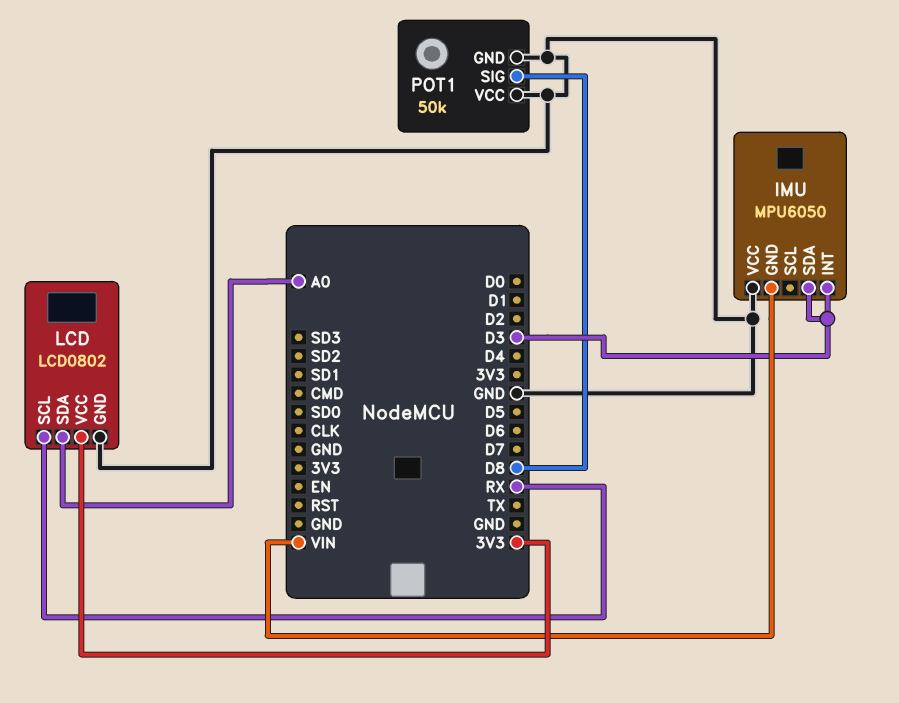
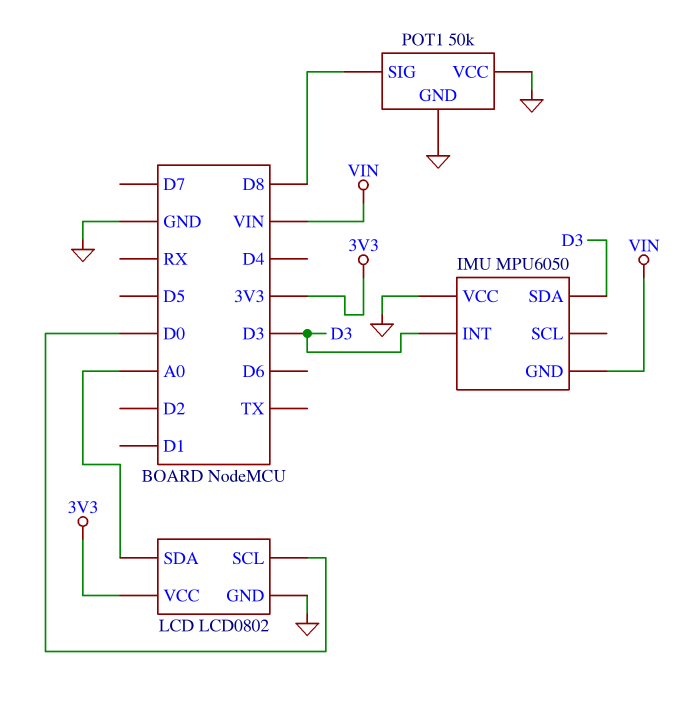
LCD pin SCL: RX -> D0

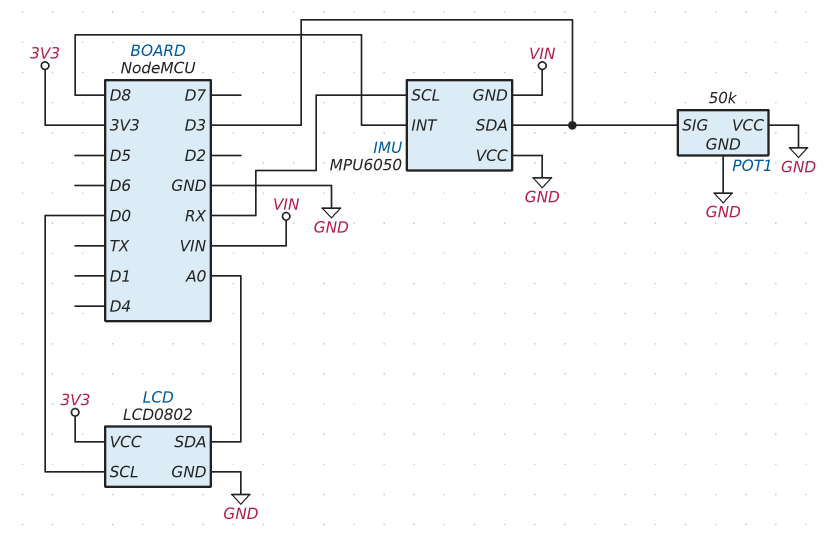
IMU pin INT: D3 -> D8
IMU pin SCL: none -> RX
POT1 pin SIG: D8 -> D3

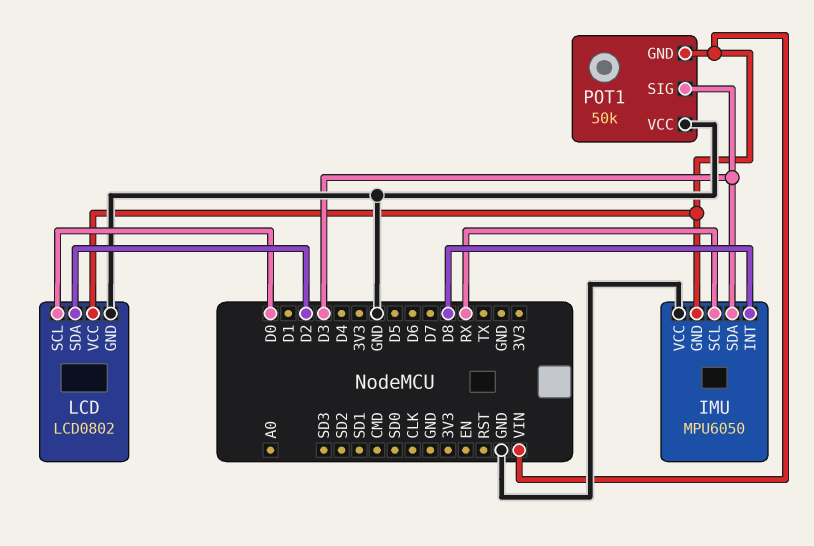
LCD pin SDA: A0 -> D2
LCD pin VCC: 3V3 -> VIN
POT1 pin GND: GND -> VIN

